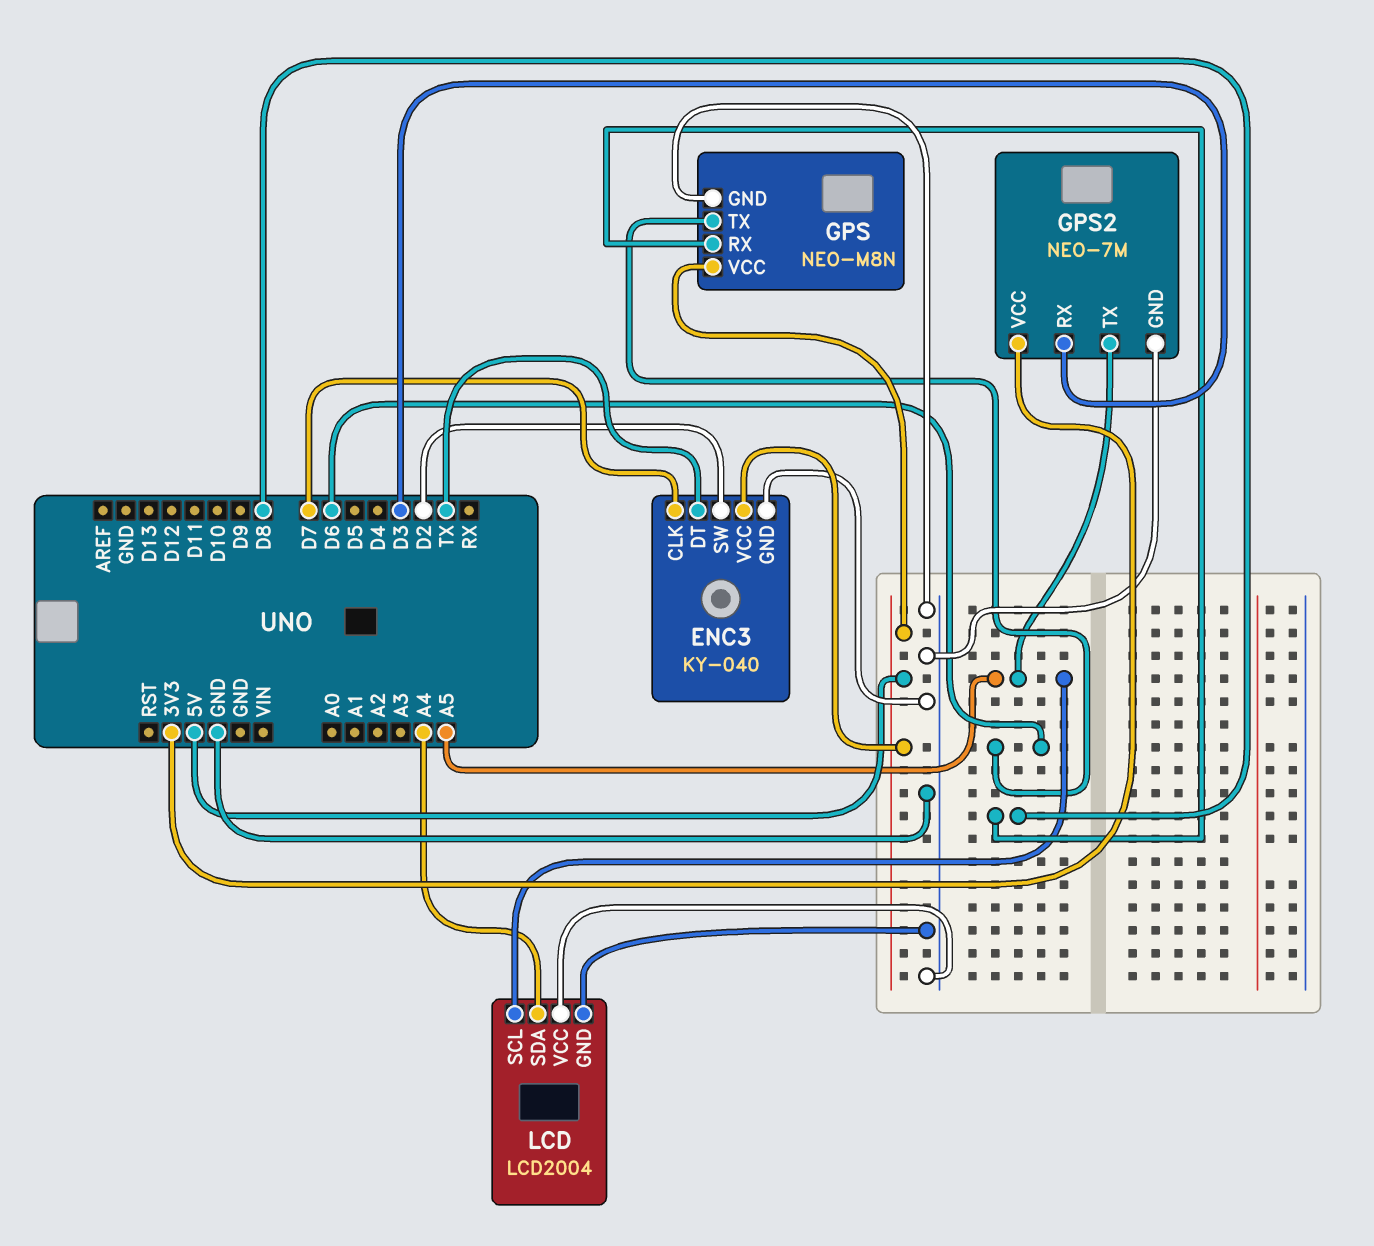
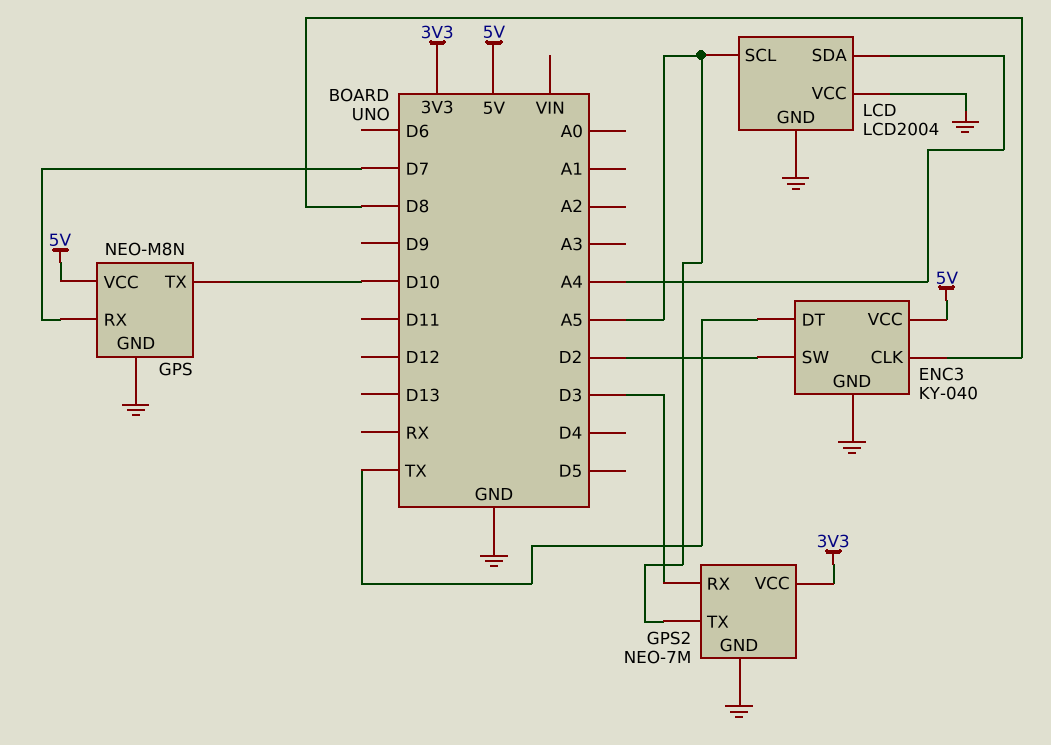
ENC3 pin CLK: D7 -> D8
GPS pin RX: D8 -> D7
GPS pin TX: D6 -> D10

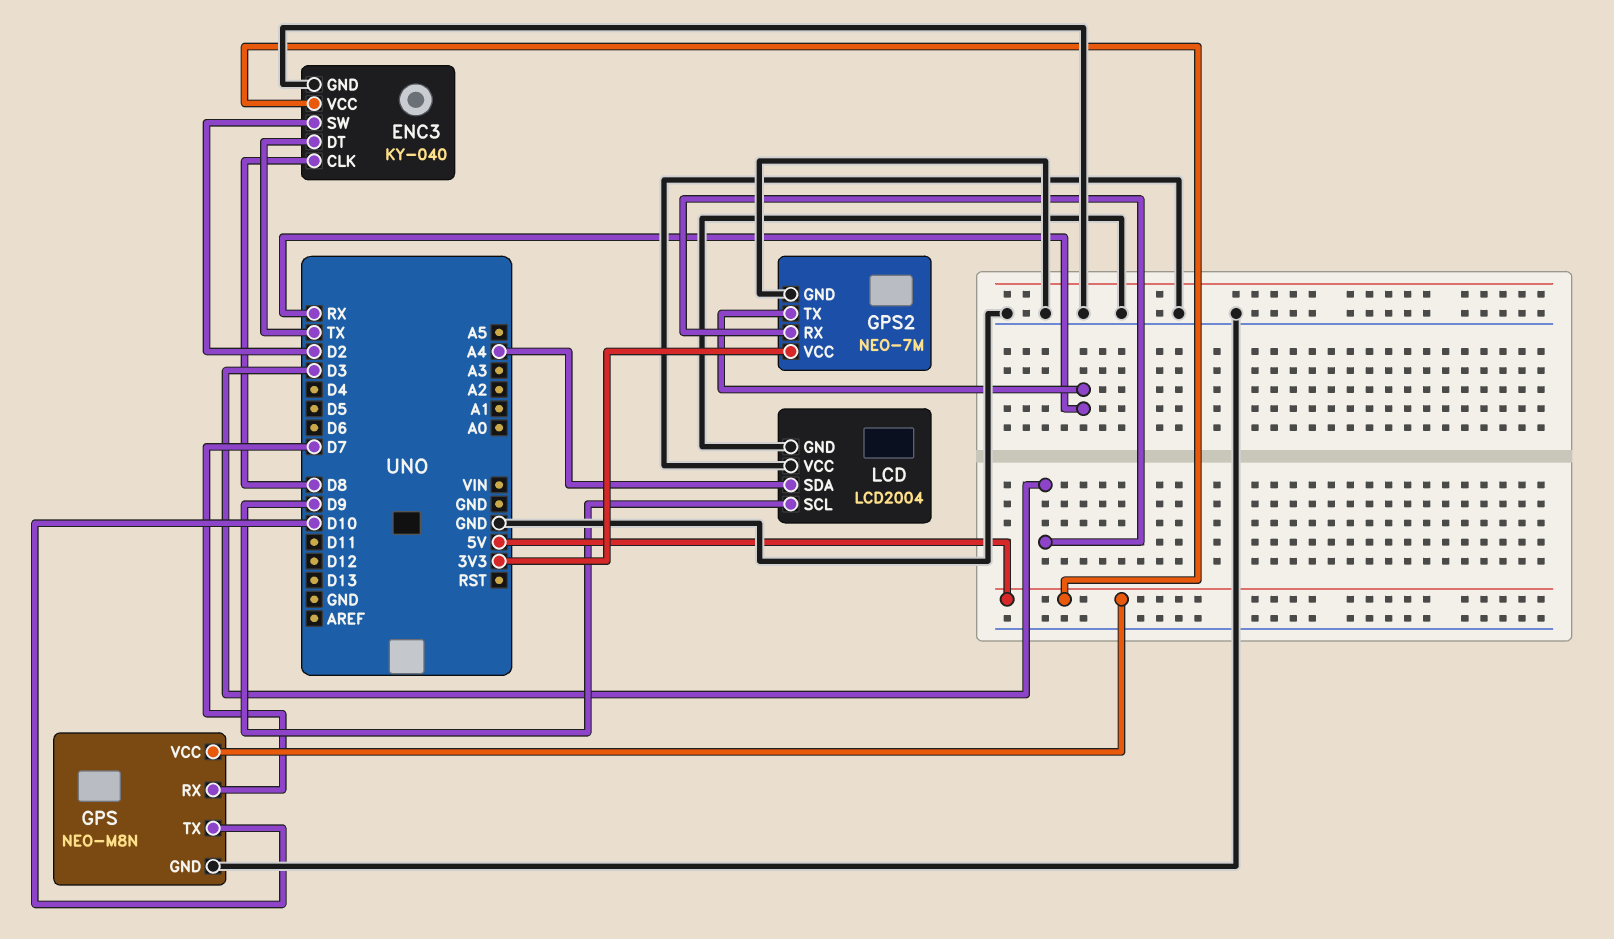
GPS2 pin TX: A5 -> RX
LCD pin SCL: A5 -> D9

